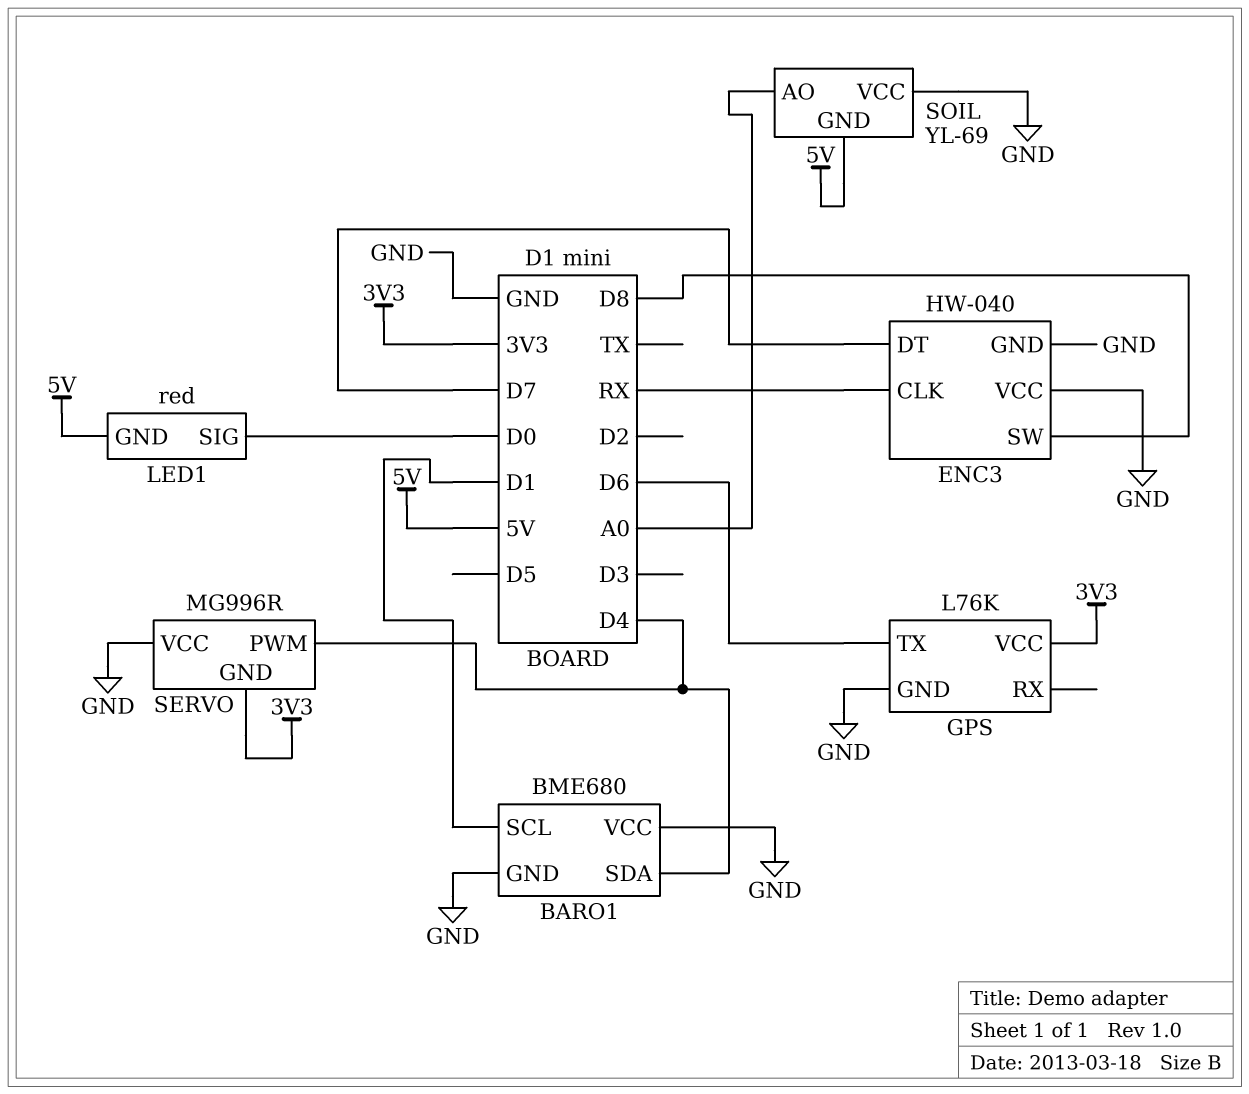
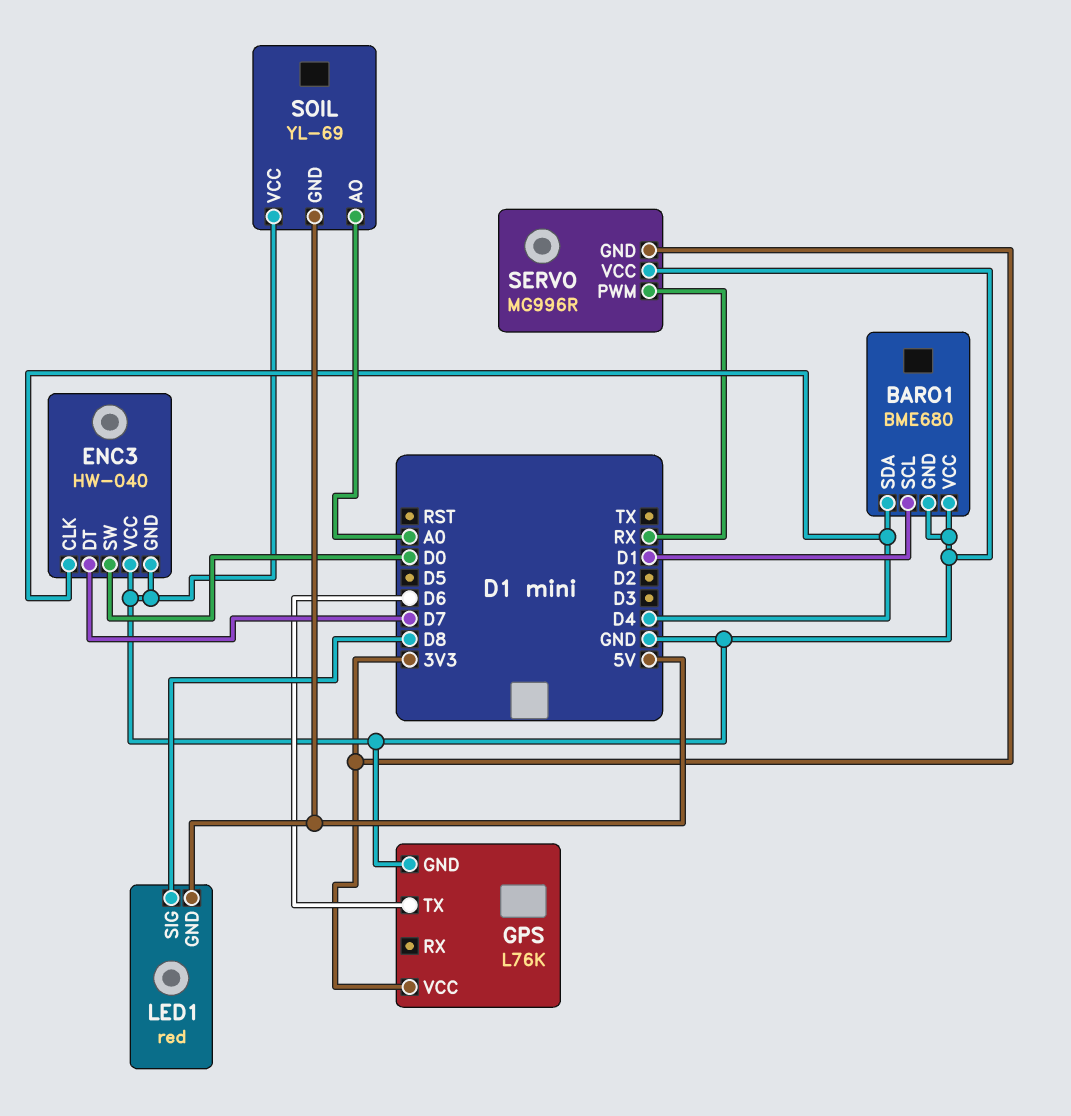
ENC3 pin CLK: RX -> D4
ENC3 pin SW: D8 -> D0
LED1 pin SIG: D0 -> D8
SERVO pin PWM: D4 -> RX

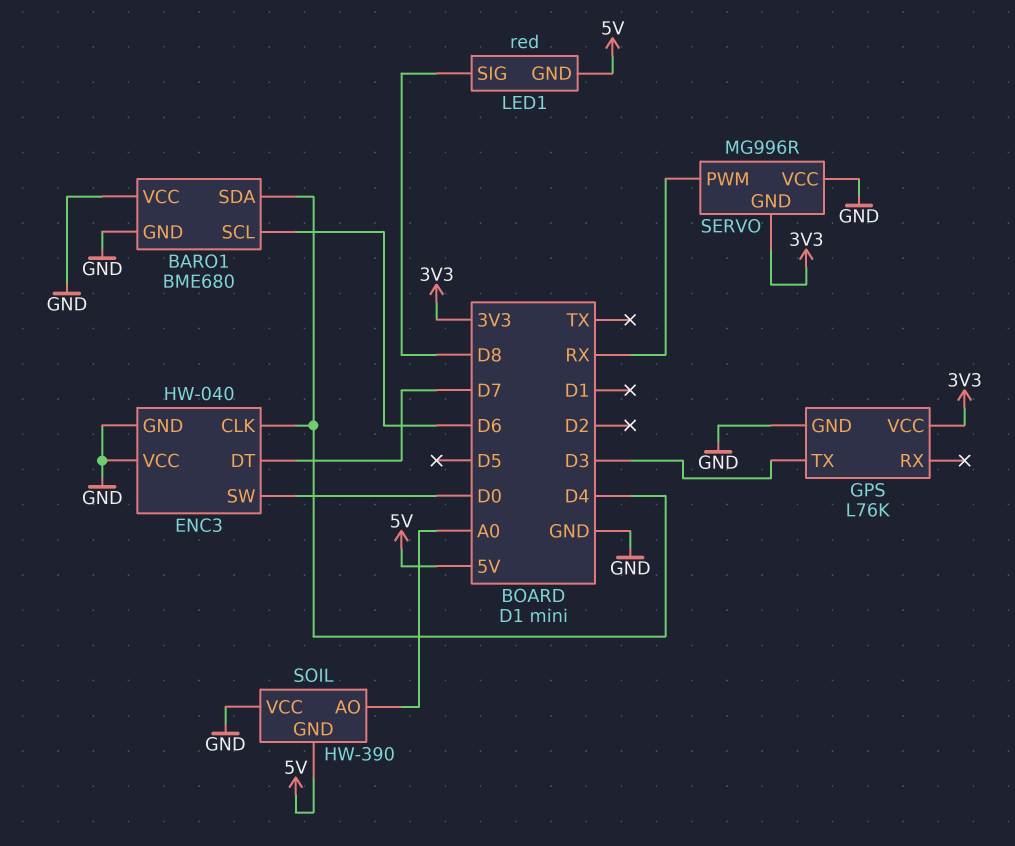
BARO1 pin SCL: D1 -> D6
GPS pin TX: D6 -> D3
SOIL: YL-69 -> HW-390

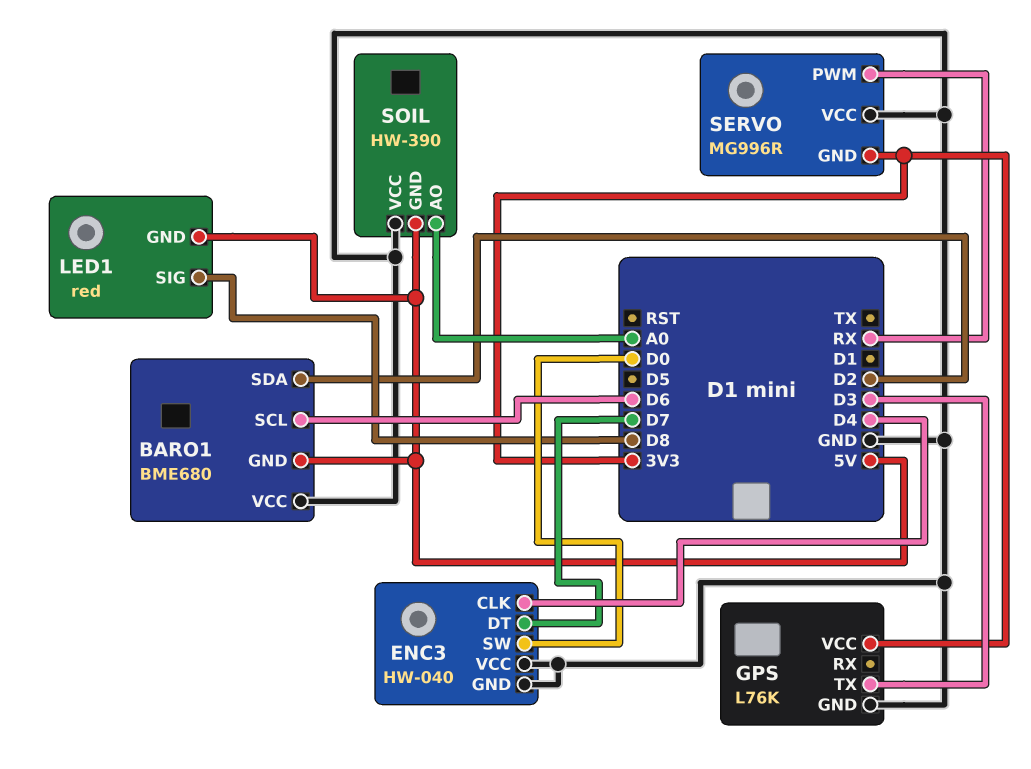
BARO1 pin GND: GND -> 5V
BARO1 pin SDA: D4 -> D2

